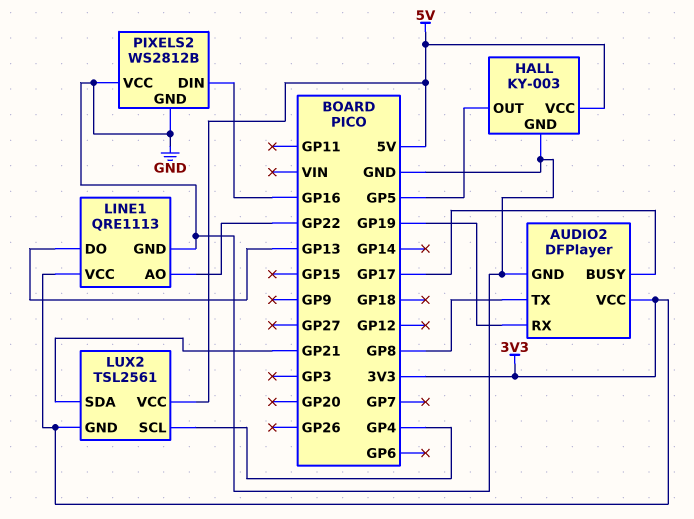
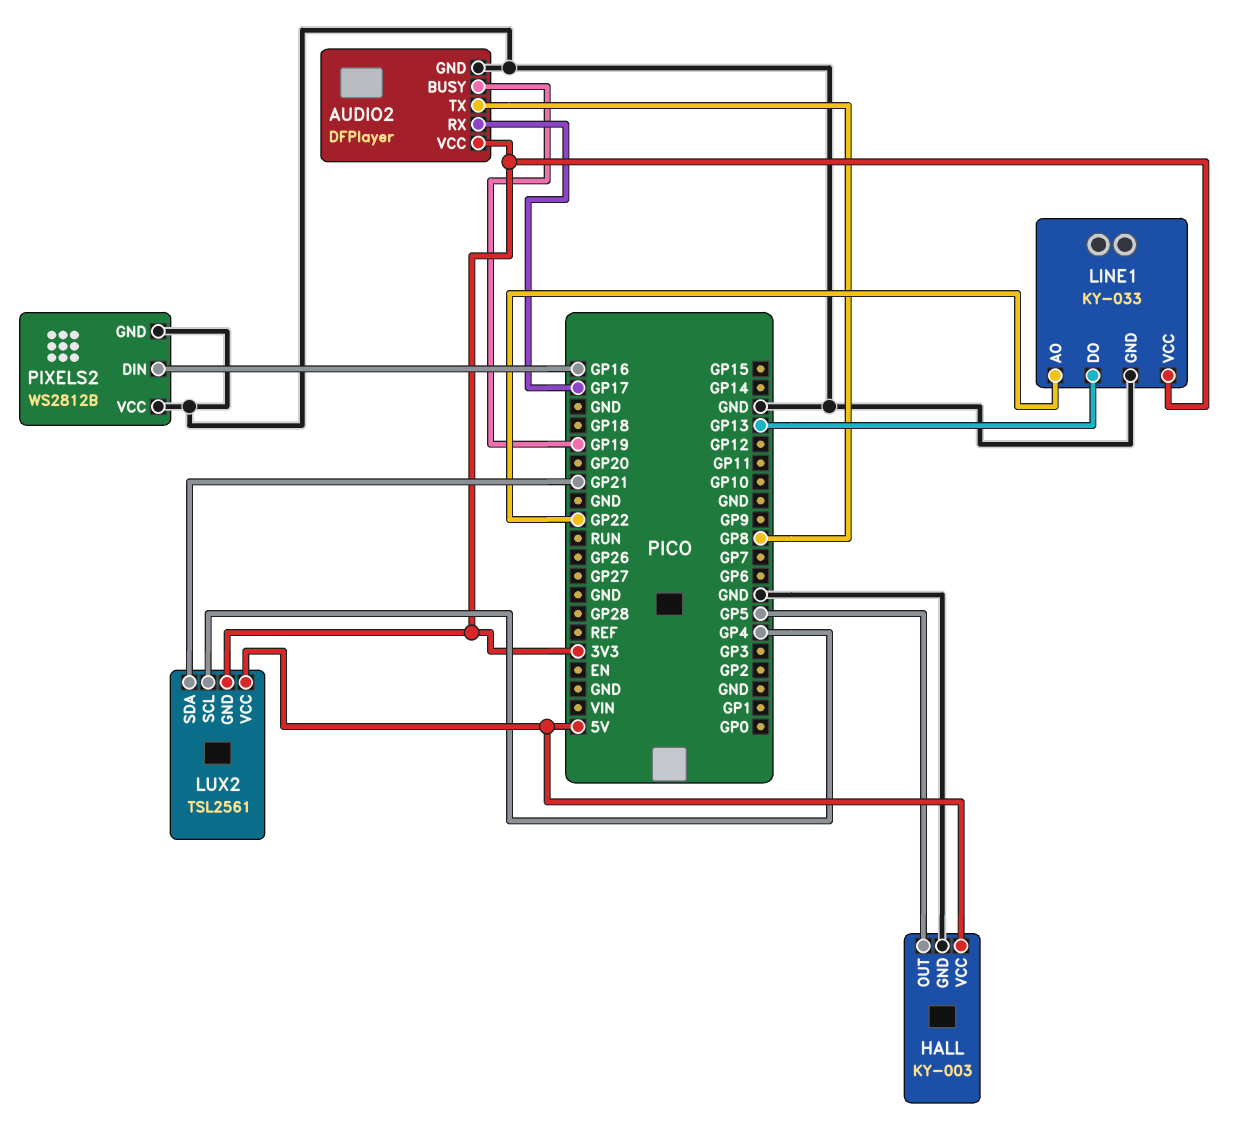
AUDIO2 pin BUSY: GP17 -> GP19
AUDIO2 pin RX: GP19 -> GP17
LINE1: QRE1113 -> KY-033

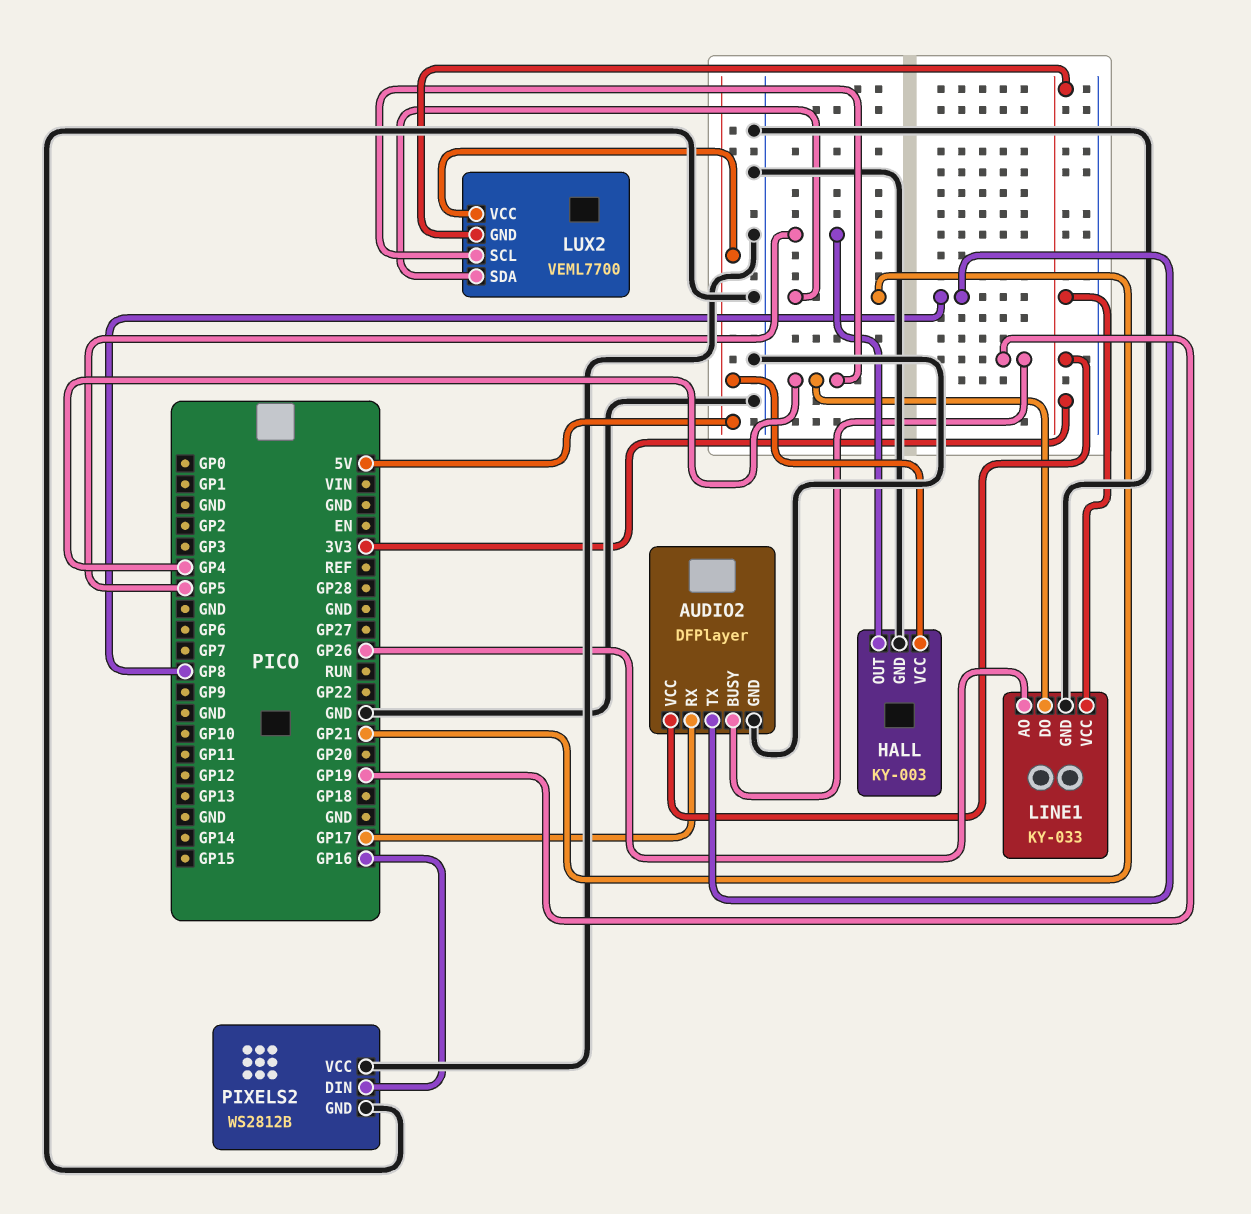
LINE1 pin AO: GP22 -> GP26
LINE1 pin DO: GP13 -> GP4
LUX2: TSL2561 -> VEML7700

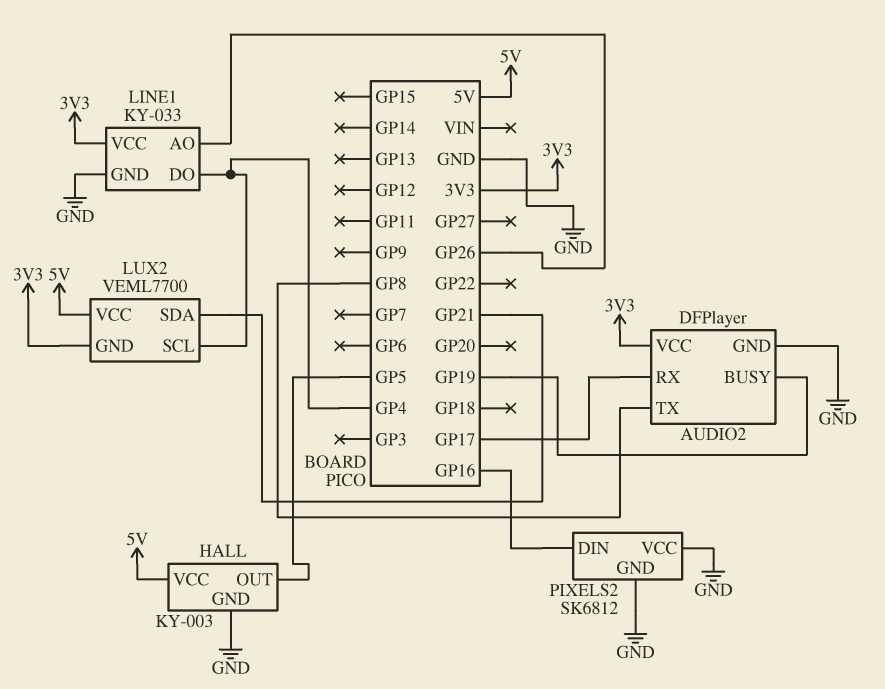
PIXELS2: WS2812B -> SK6812

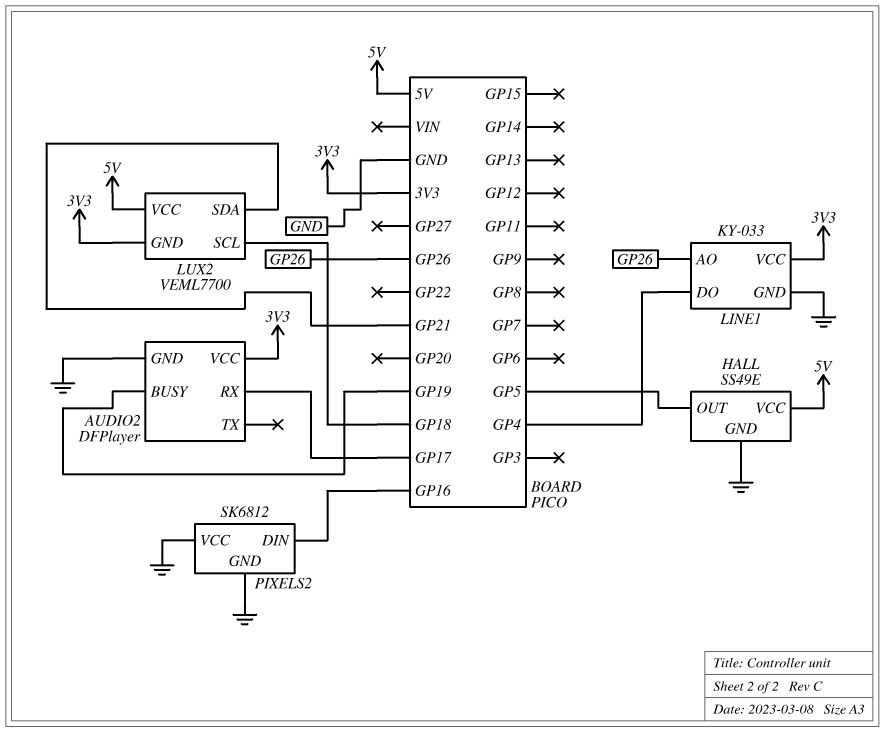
AUDIO2 pin TX: GP8 -> none
HALL: KY-003 -> SS49E
LUX2 pin SCL: GP4 -> GP18

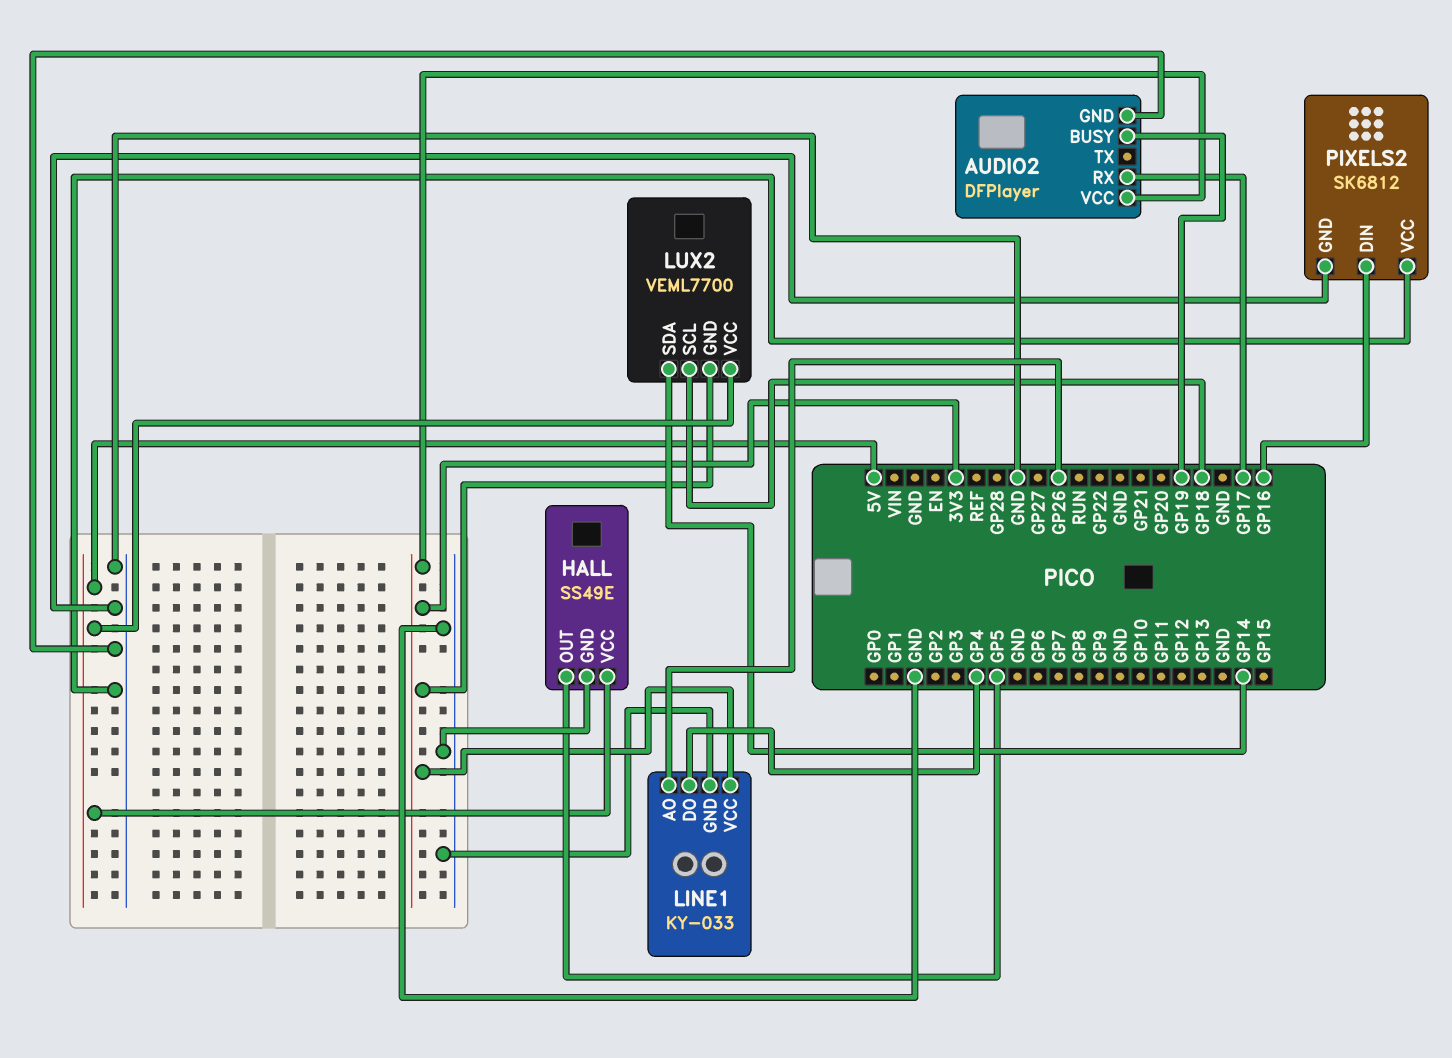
LUX2 pin SDA: GP21 -> GP14

